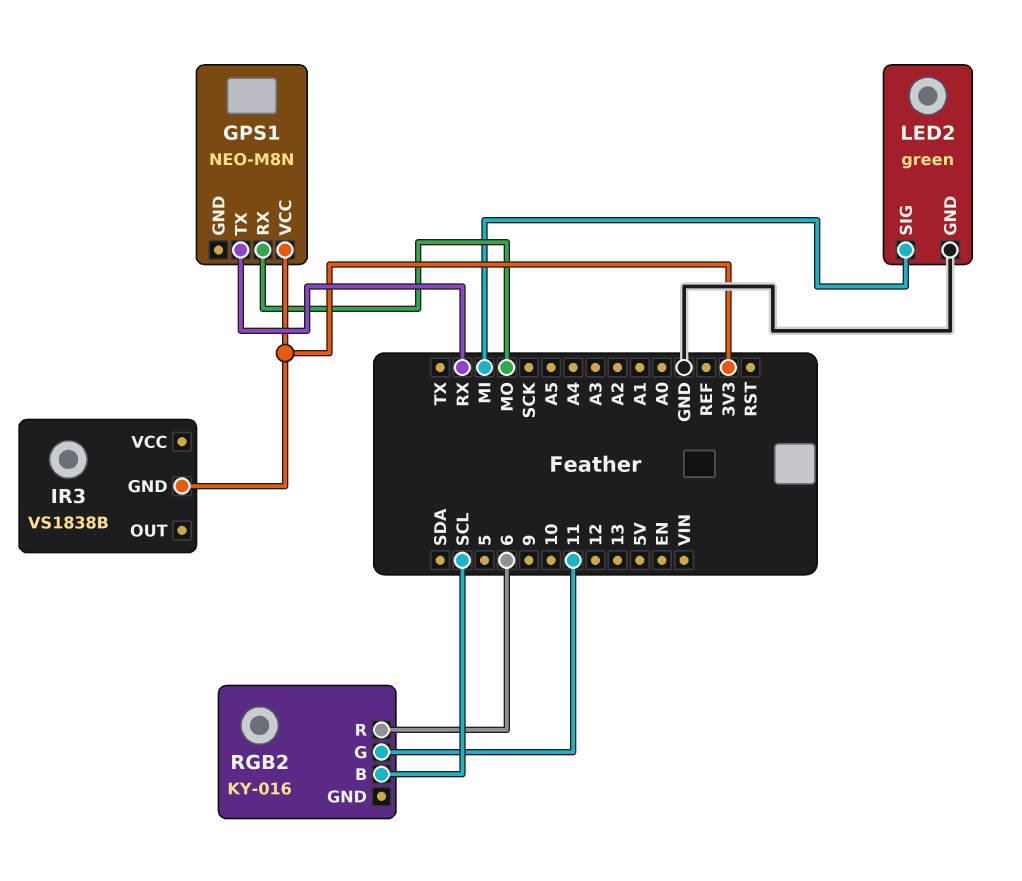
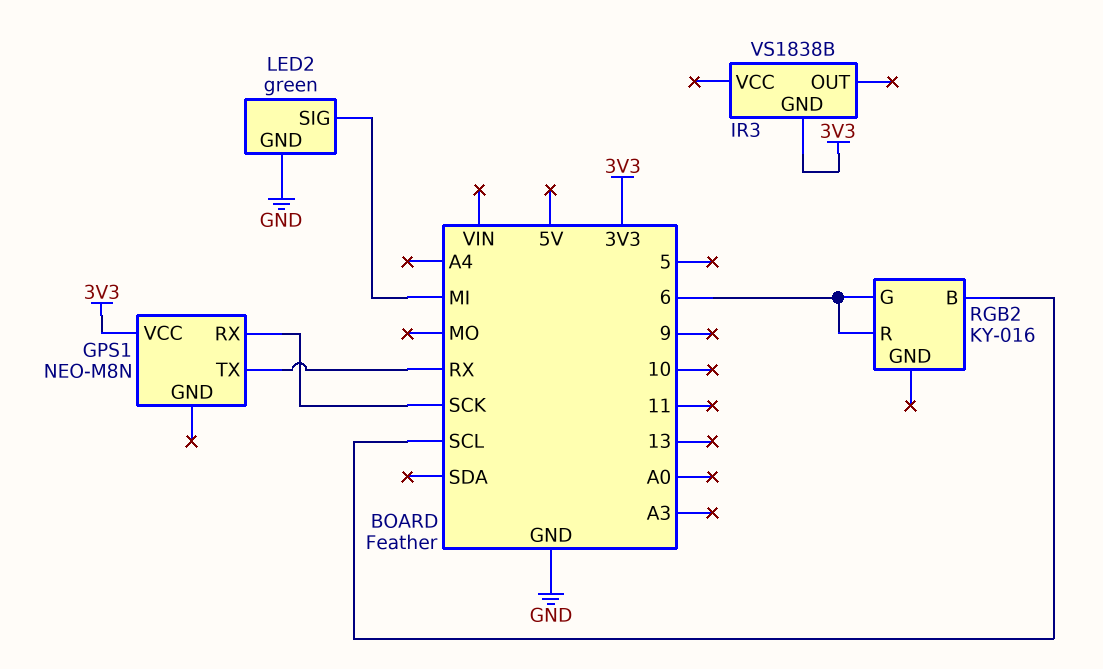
GPS1 pin RX: MO -> SCK
RGB2 pin G: 11 -> 6

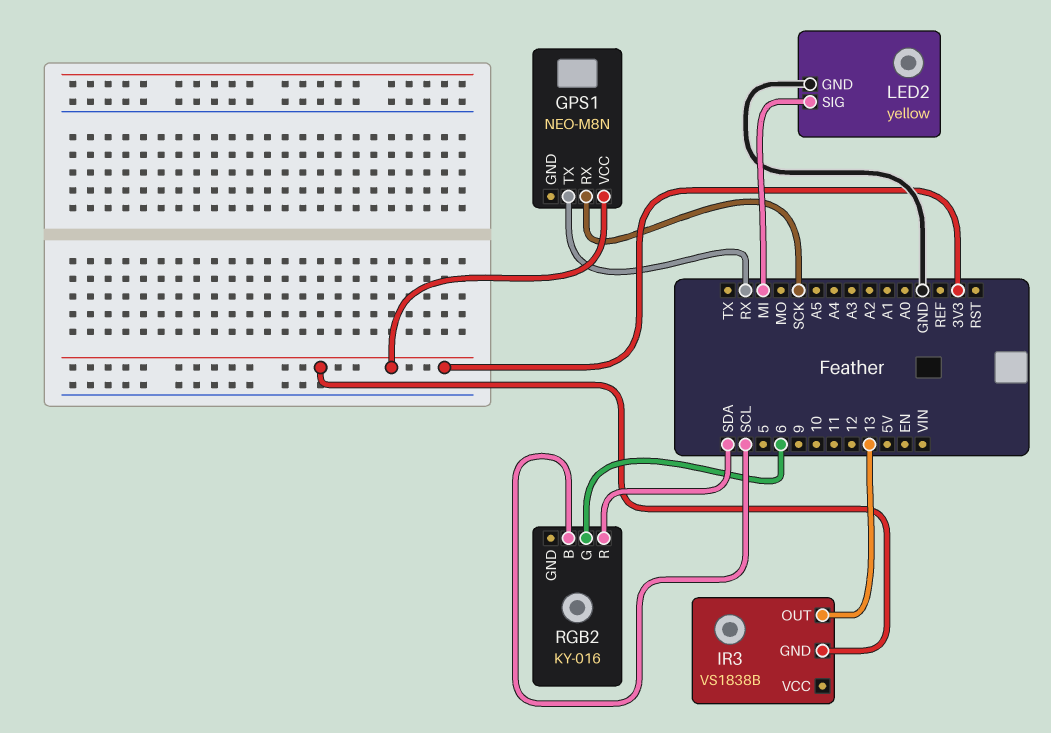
IR3 pin OUT: none -> 13
LED2: green -> yellow
RGB2 pin R: 6 -> SDA

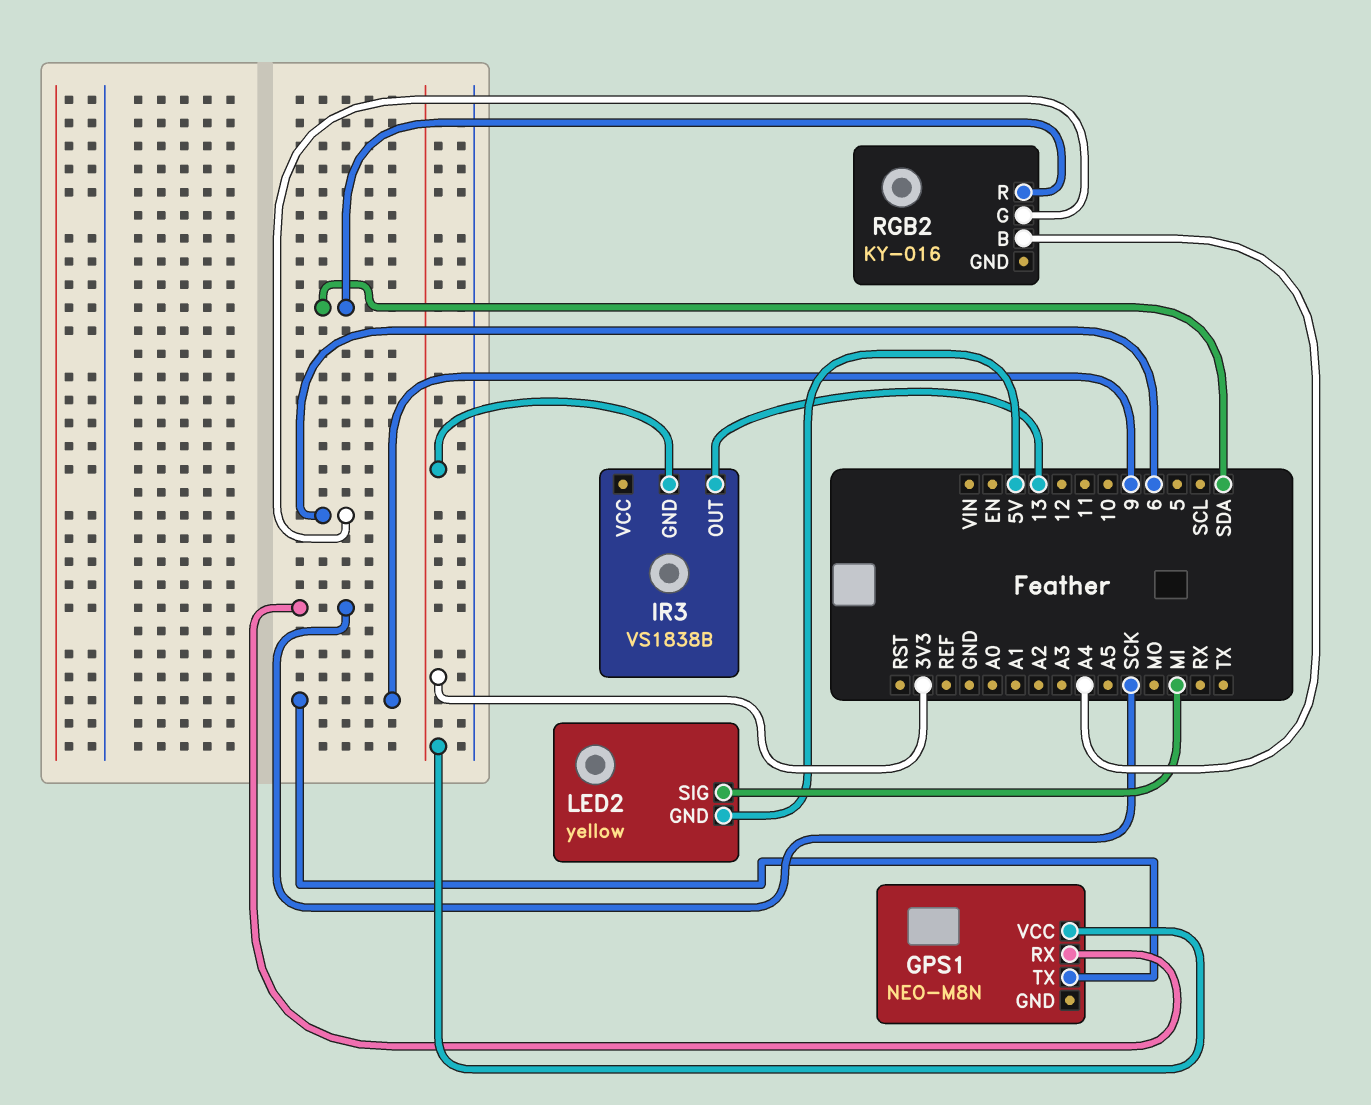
GPS1 pin TX: RX -> 9
LED2 pin GND: GND -> 5V
RGB2 pin B: SCL -> A4

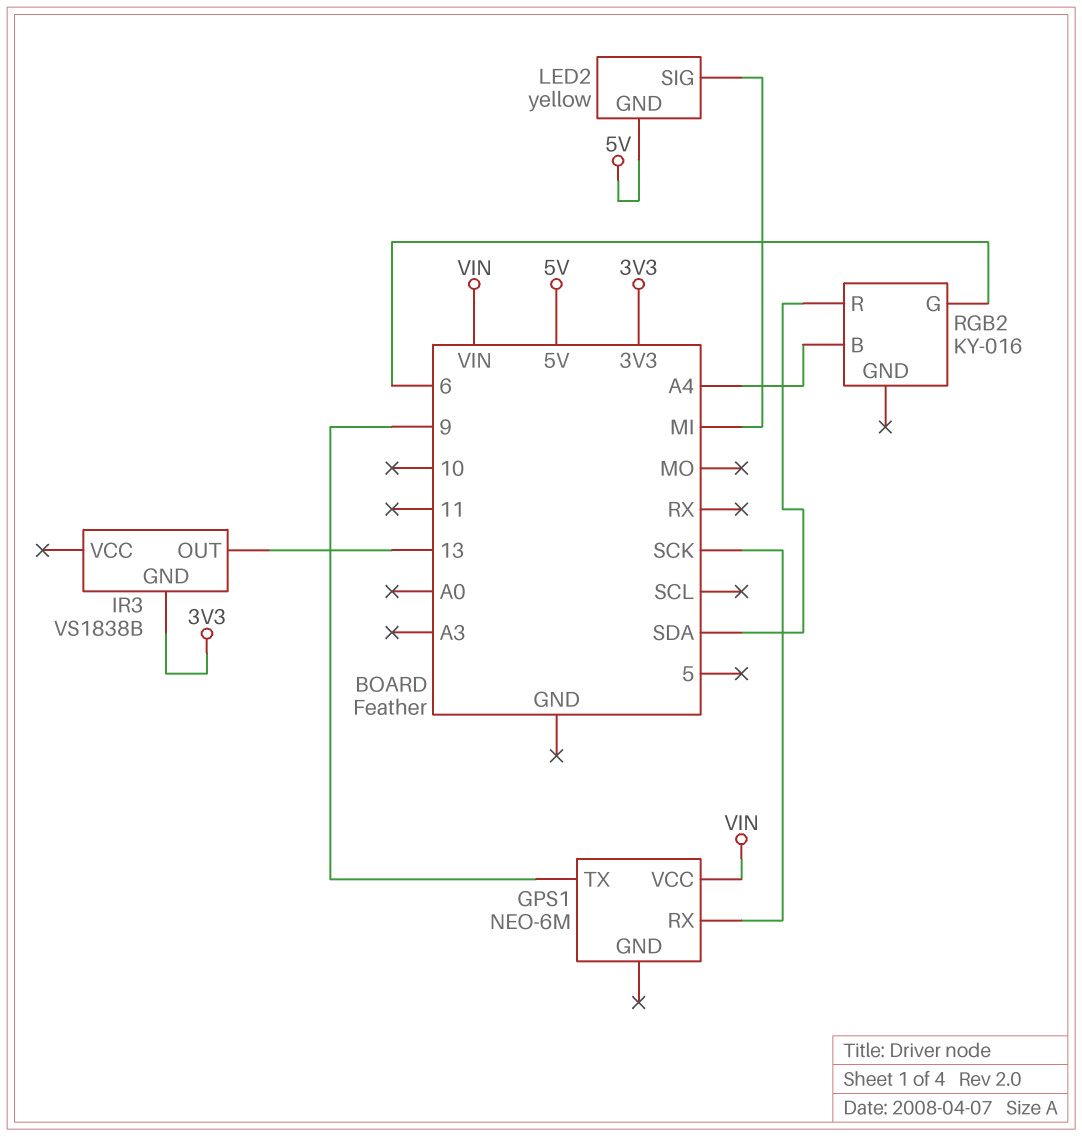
GPS1: NEO-M8N -> NEO-6M
GPS1 pin VCC: 3V3 -> VIN

